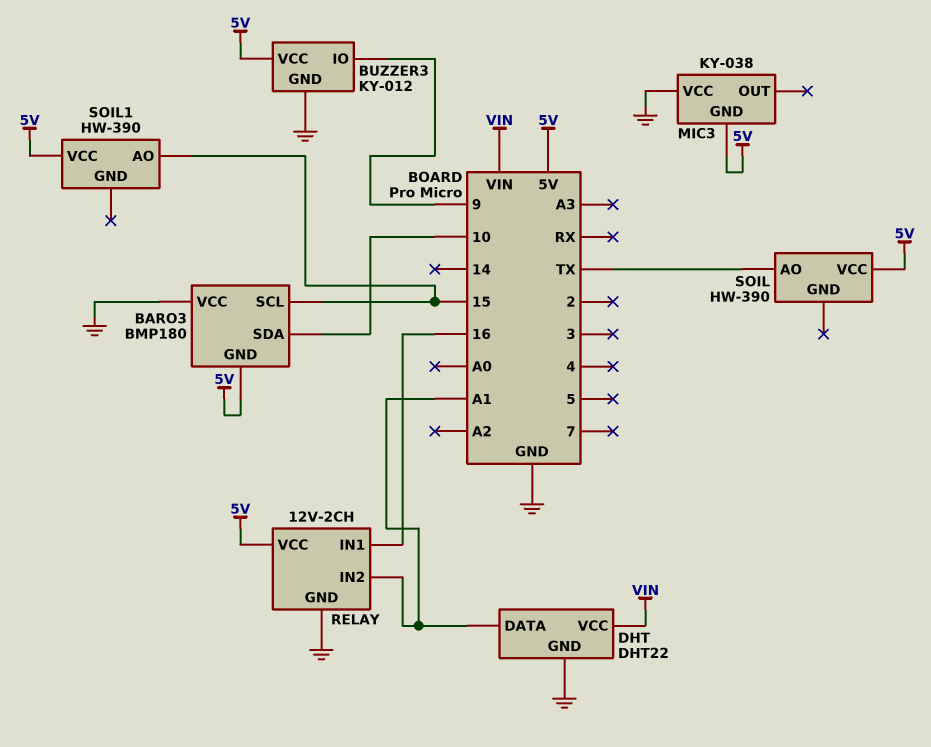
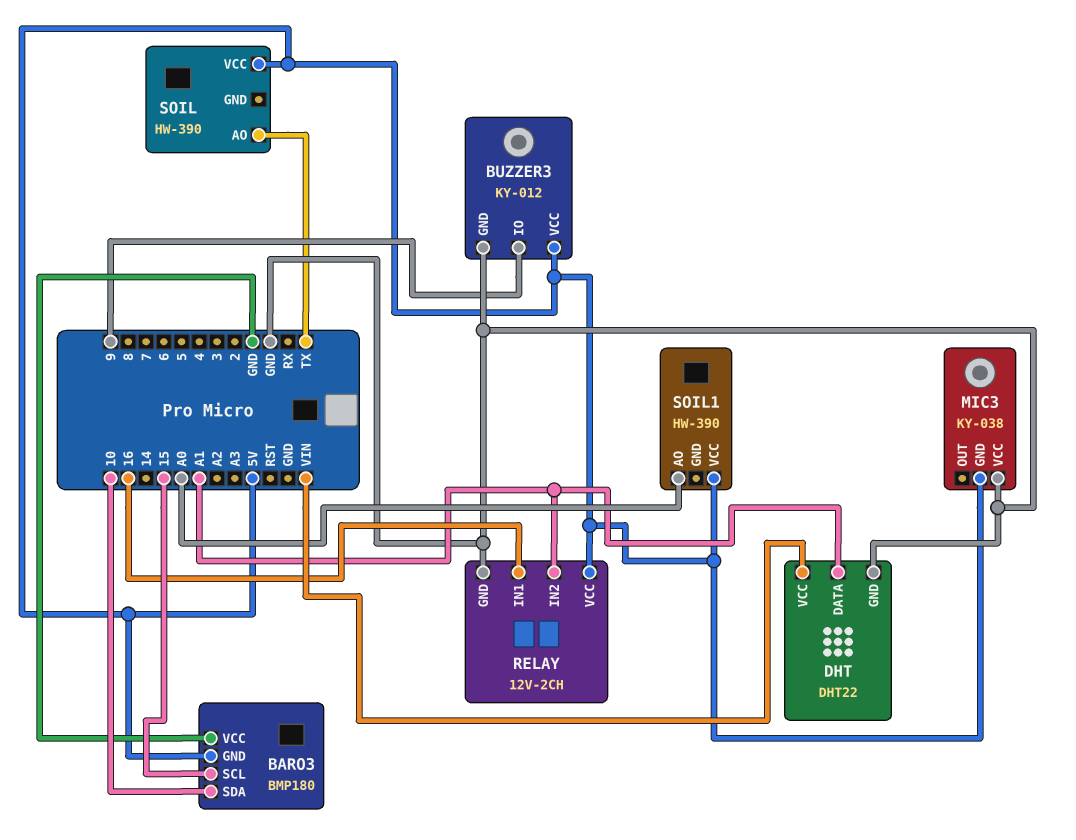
SOIL1 pin AO: 15 -> A0

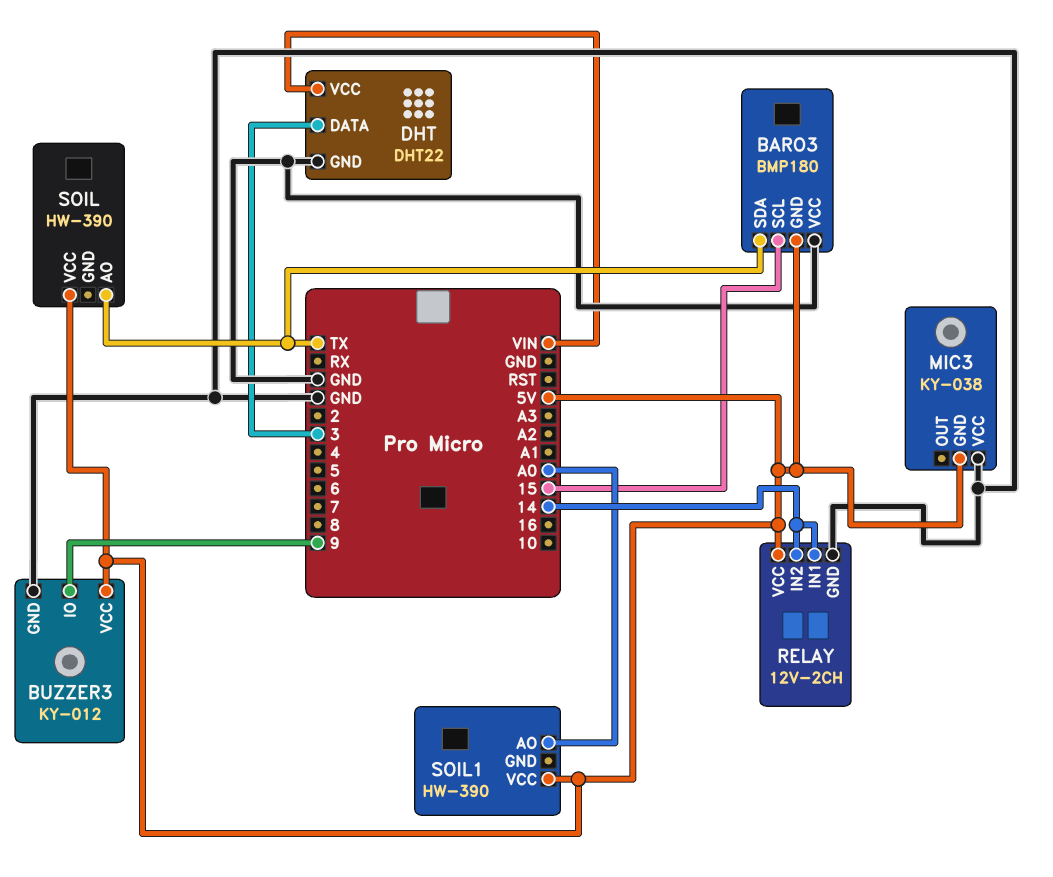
BARO3 pin SDA: 10 -> TX
DHT pin DATA: A1 -> 3
RELAY pin IN1: 16 -> 14
RELAY pin IN2: A1 -> 14

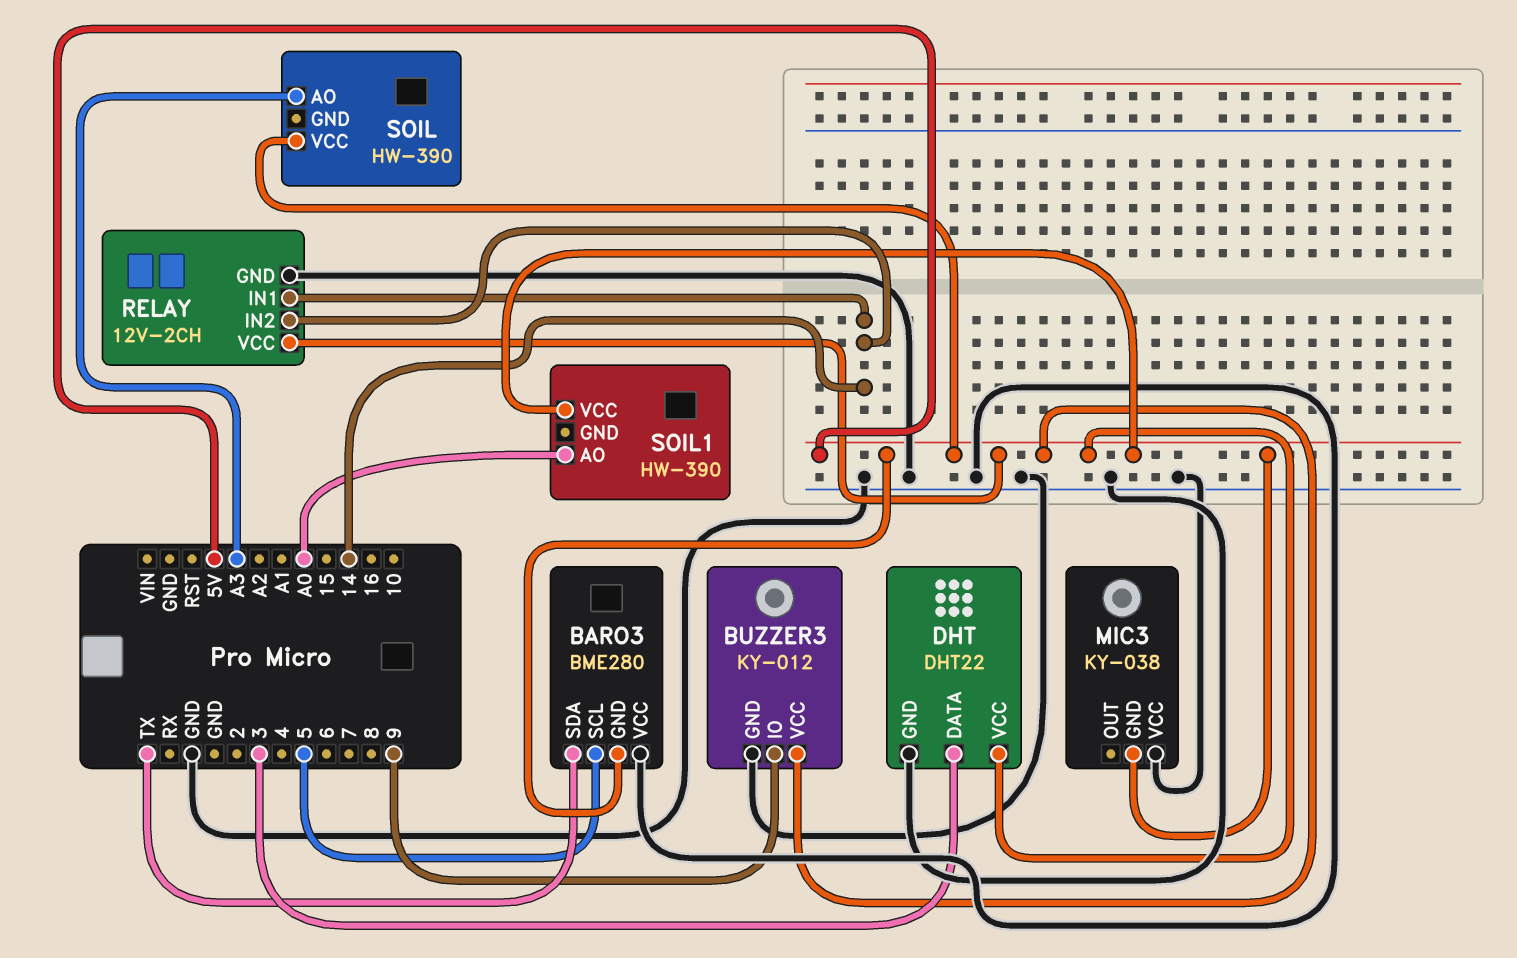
BARO3: BMP180 -> BME280
BARO3 pin SCL: 15 -> 5
DHT pin VCC: VIN -> 5V
SOIL pin AO: TX -> A3

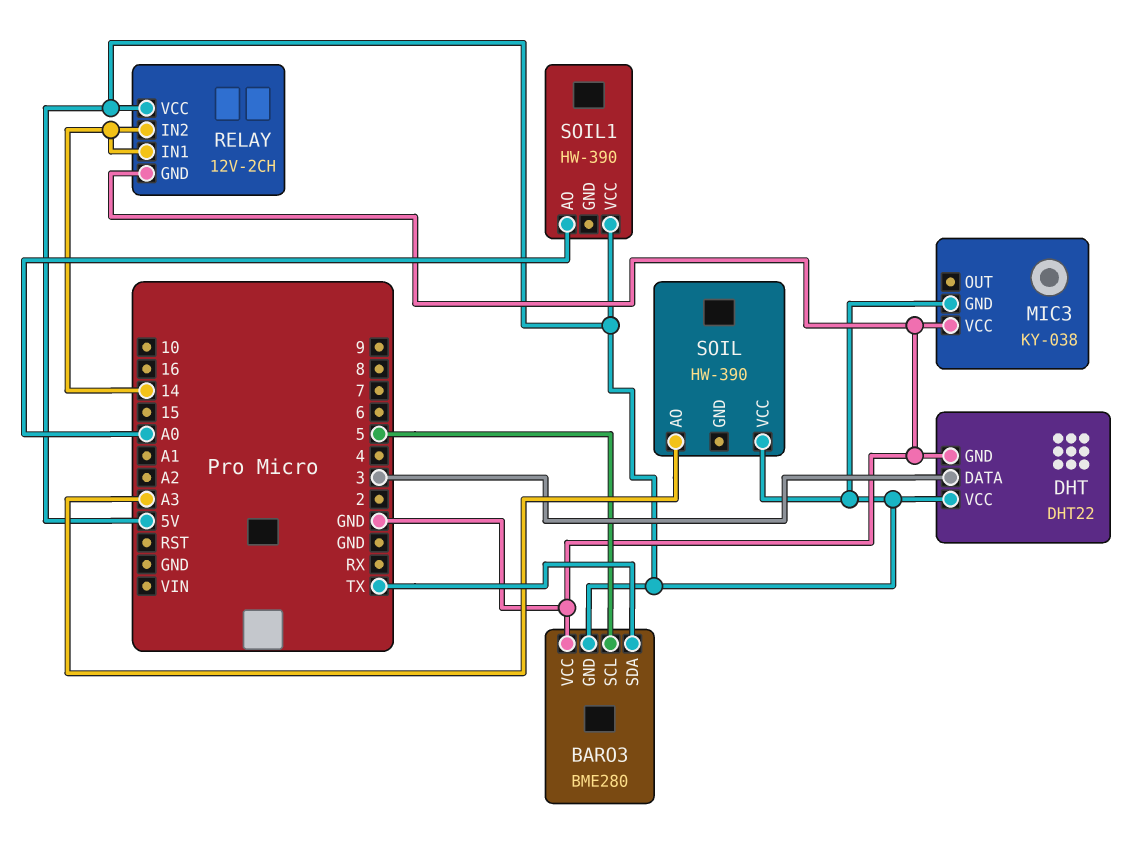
BUZZER3: KY-012 -> none
BUZZER3 pin GND: GND -> none
BUZZER3 pin IO: 9 -> none
BUZZER3 pin VCC: 5V -> none

